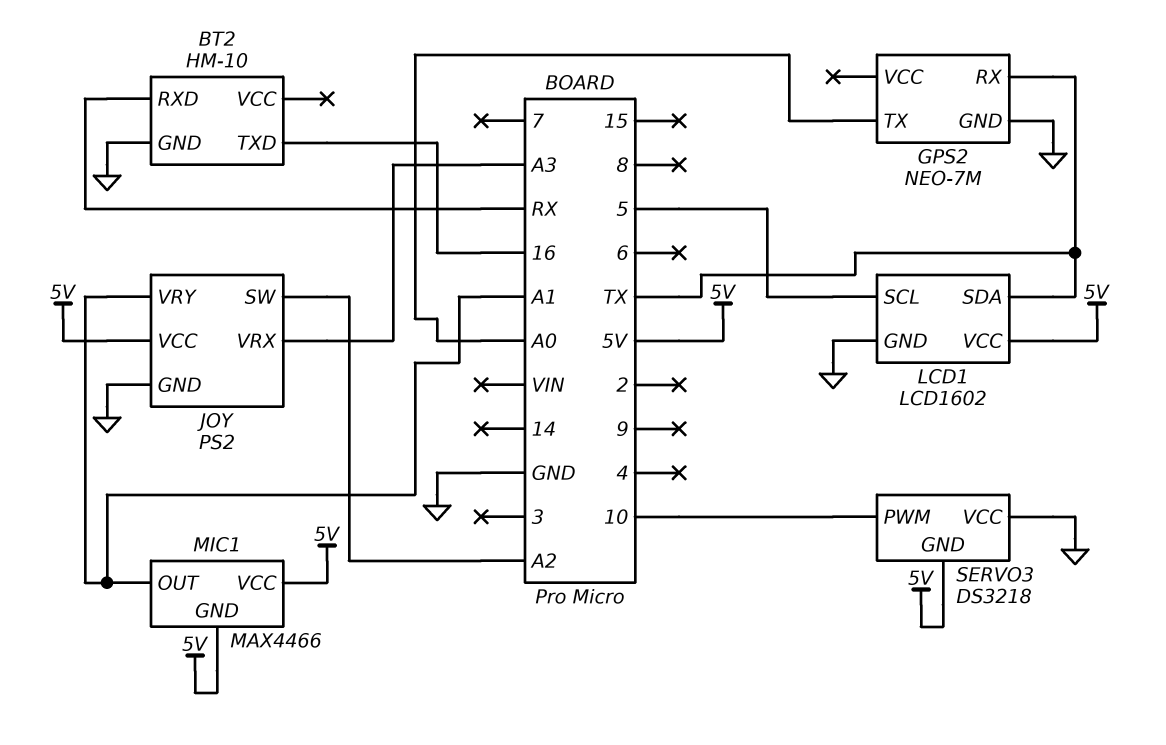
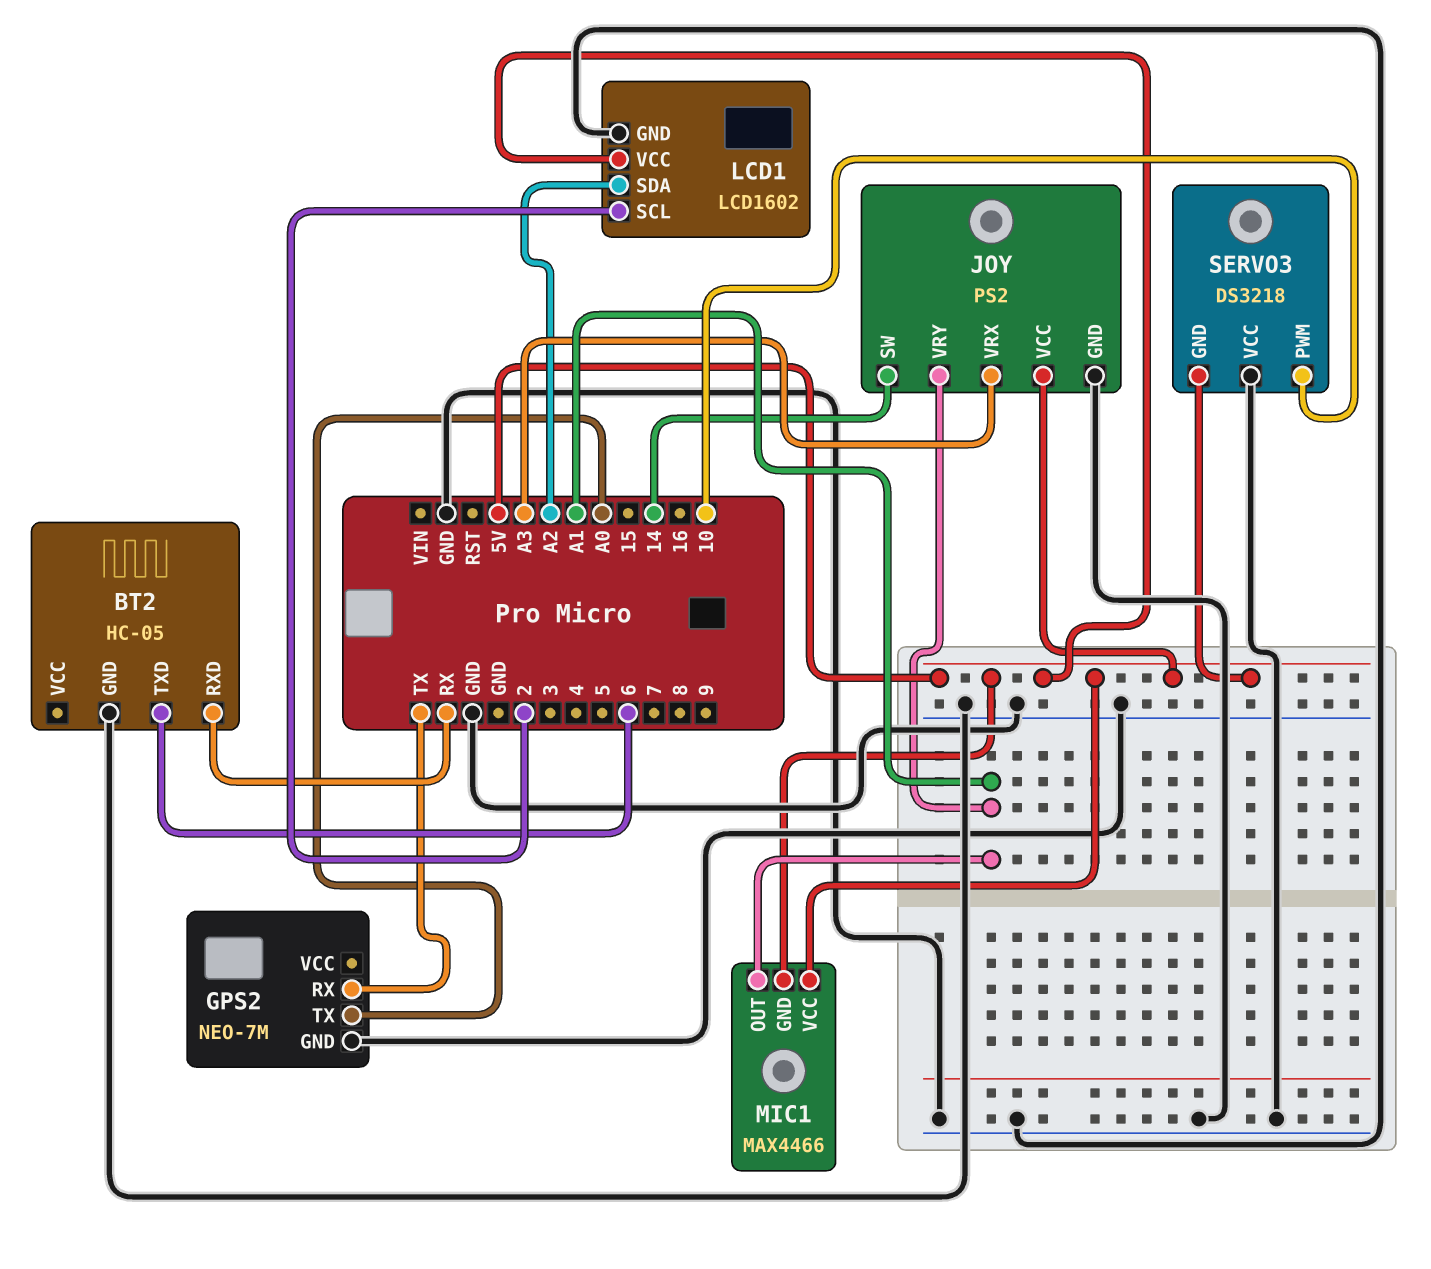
BT2: HM-10 -> HC-05
BT2 pin TXD: 16 -> 6
JOY pin SW: A2 -> 14
LCD1 pin SCL: 5 -> 2
LCD1 pin SDA: TX -> A2

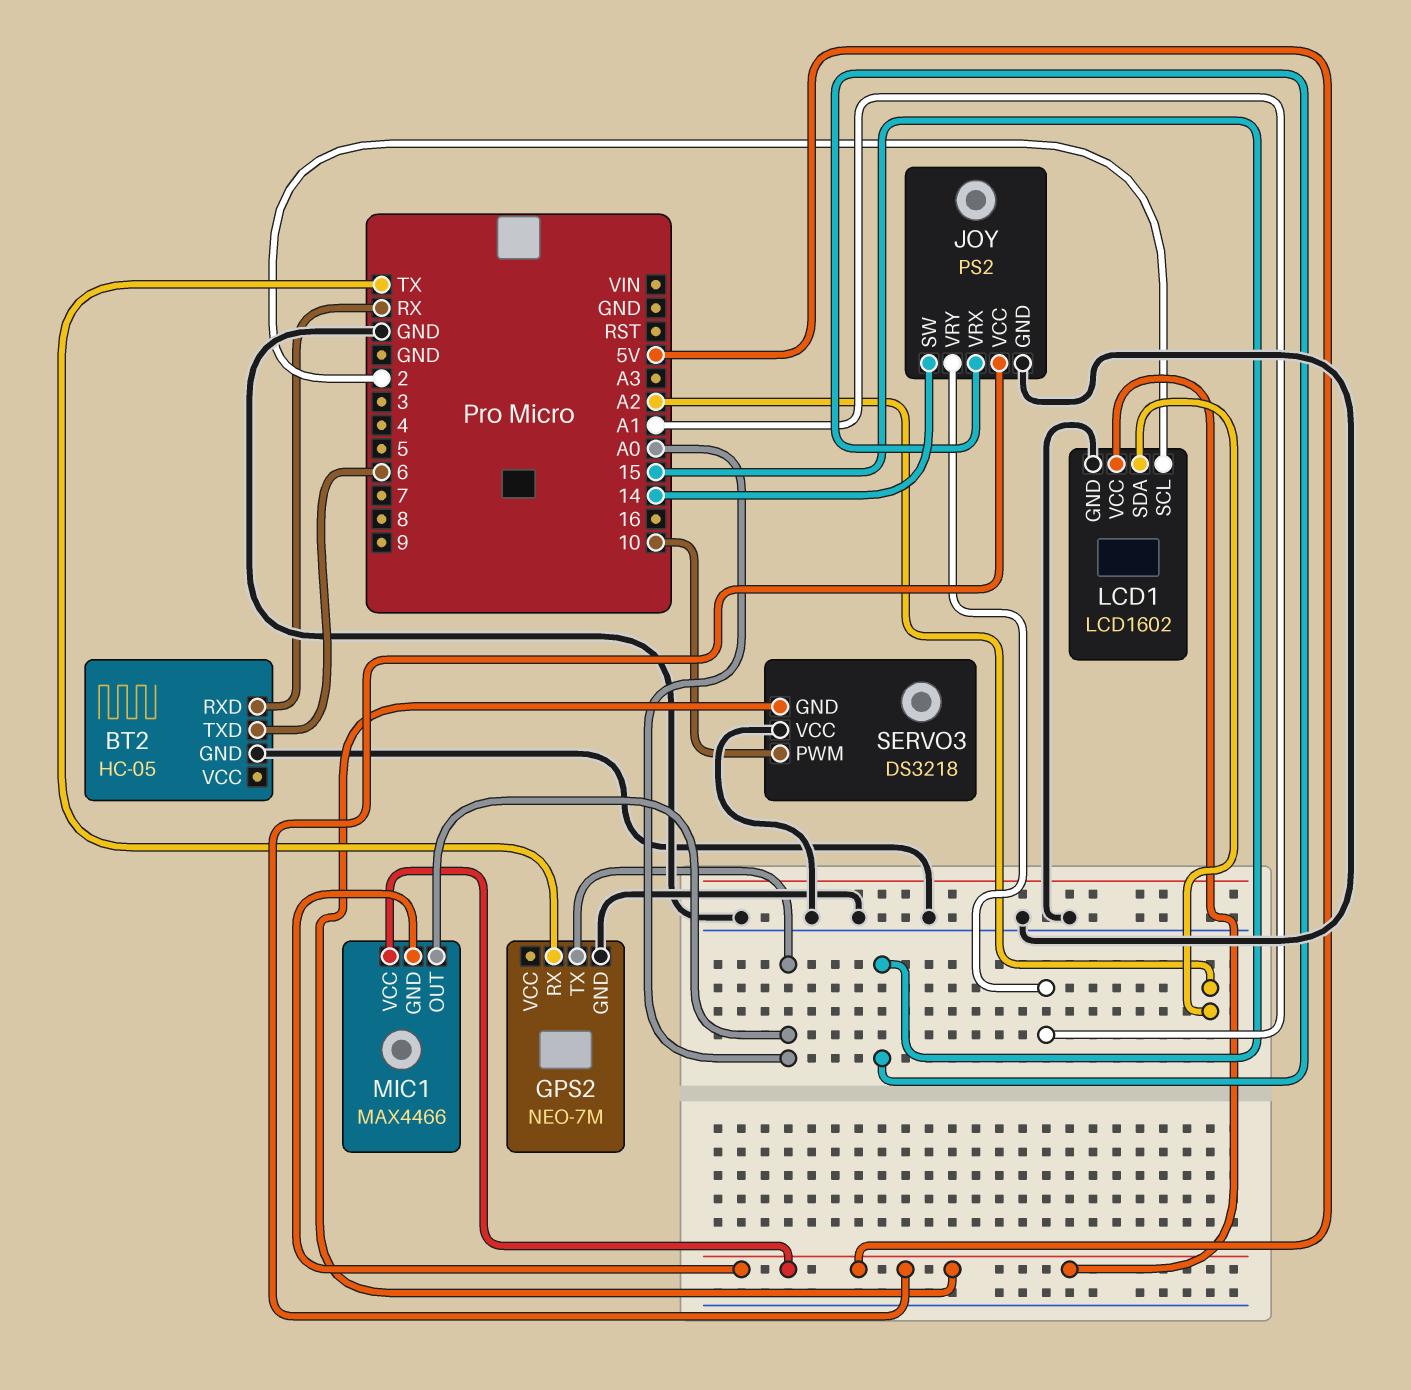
JOY pin VRX: A3 -> 15
MIC1 pin OUT: A1 -> A0

